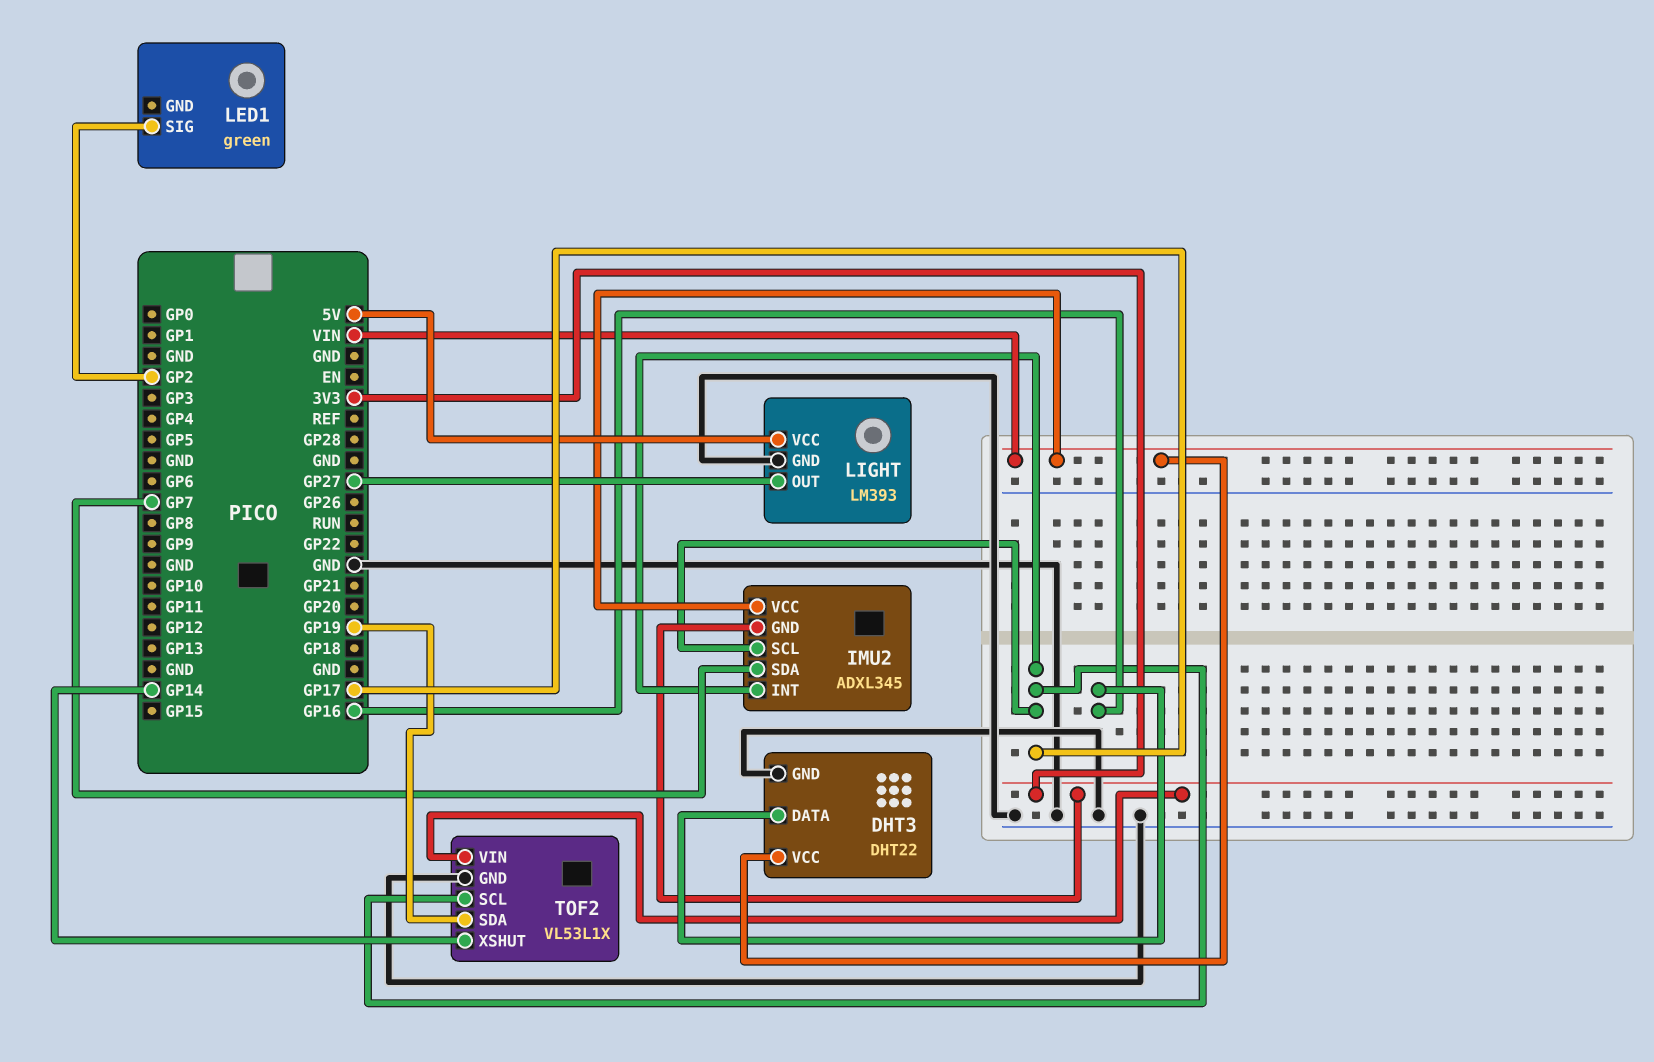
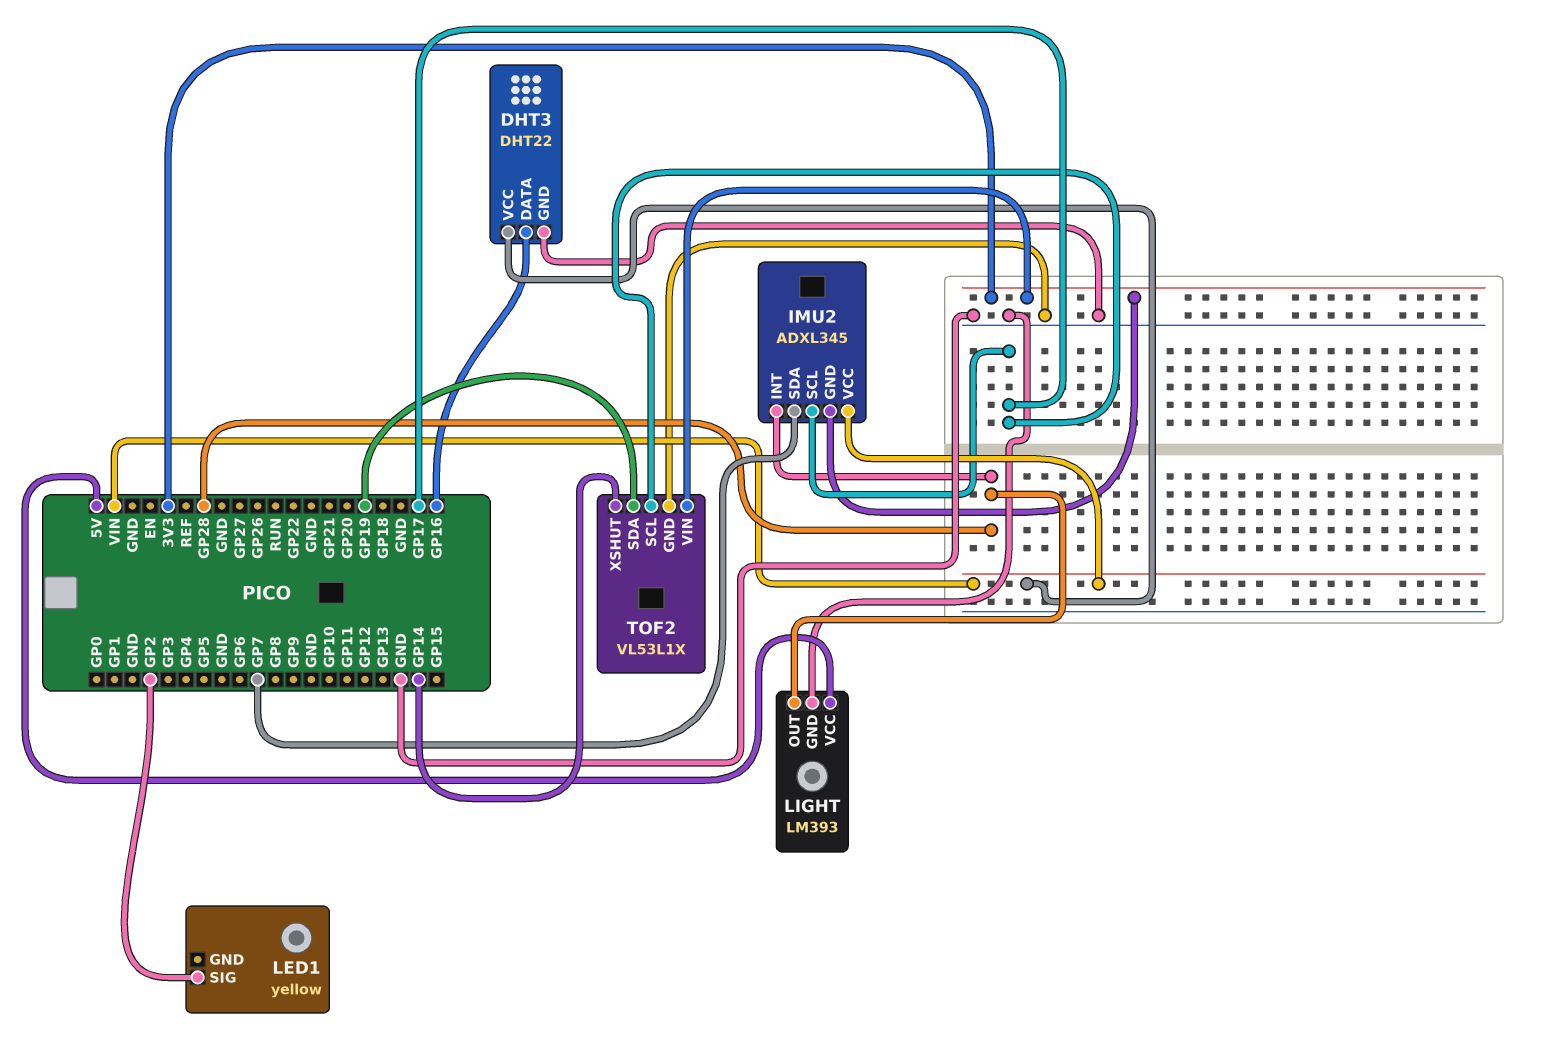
IMU2 pin INT: GP17 -> GP28
LED1: green -> yellow
LIGHT pin OUT: GP27 -> GP28

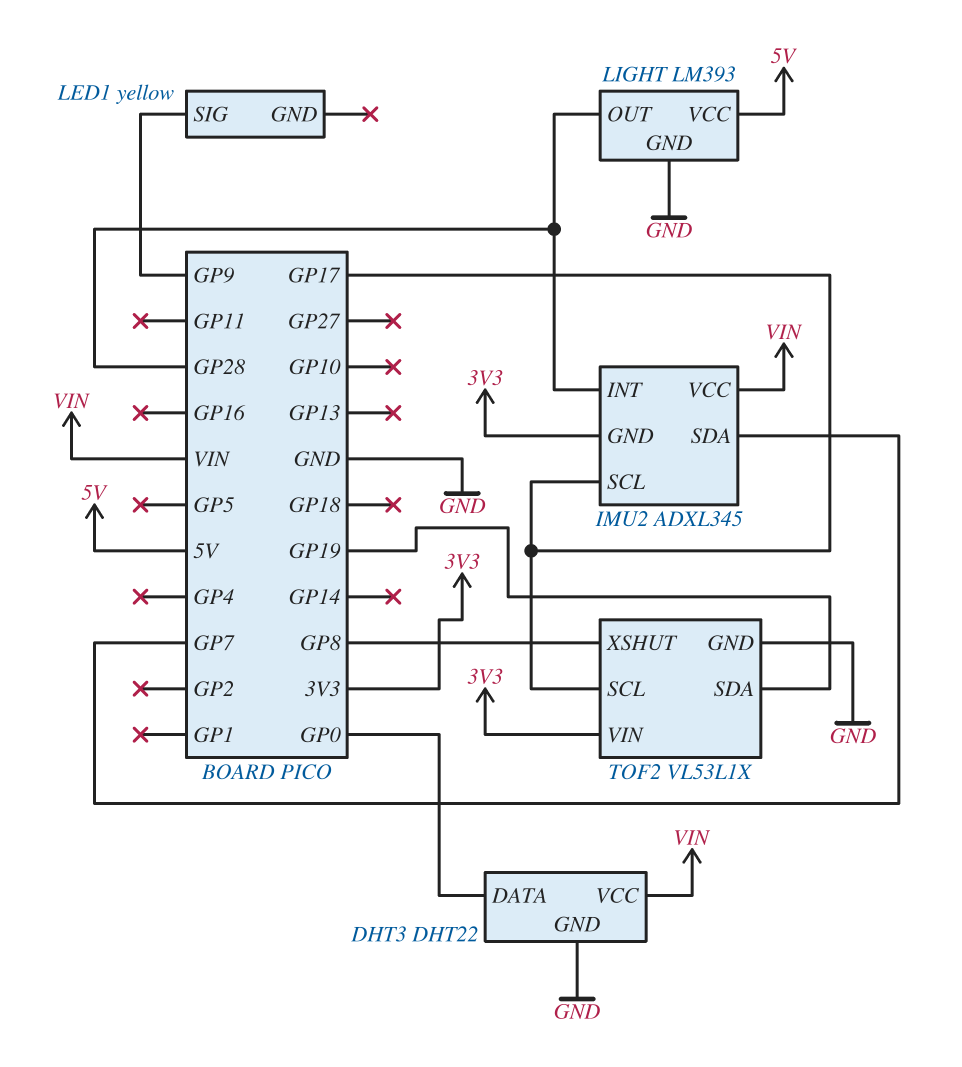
DHT3 pin DATA: GP16 -> GP0
LED1 pin SIG: GP2 -> GP9
TOF2 pin XSHUT: GP14 -> GP8

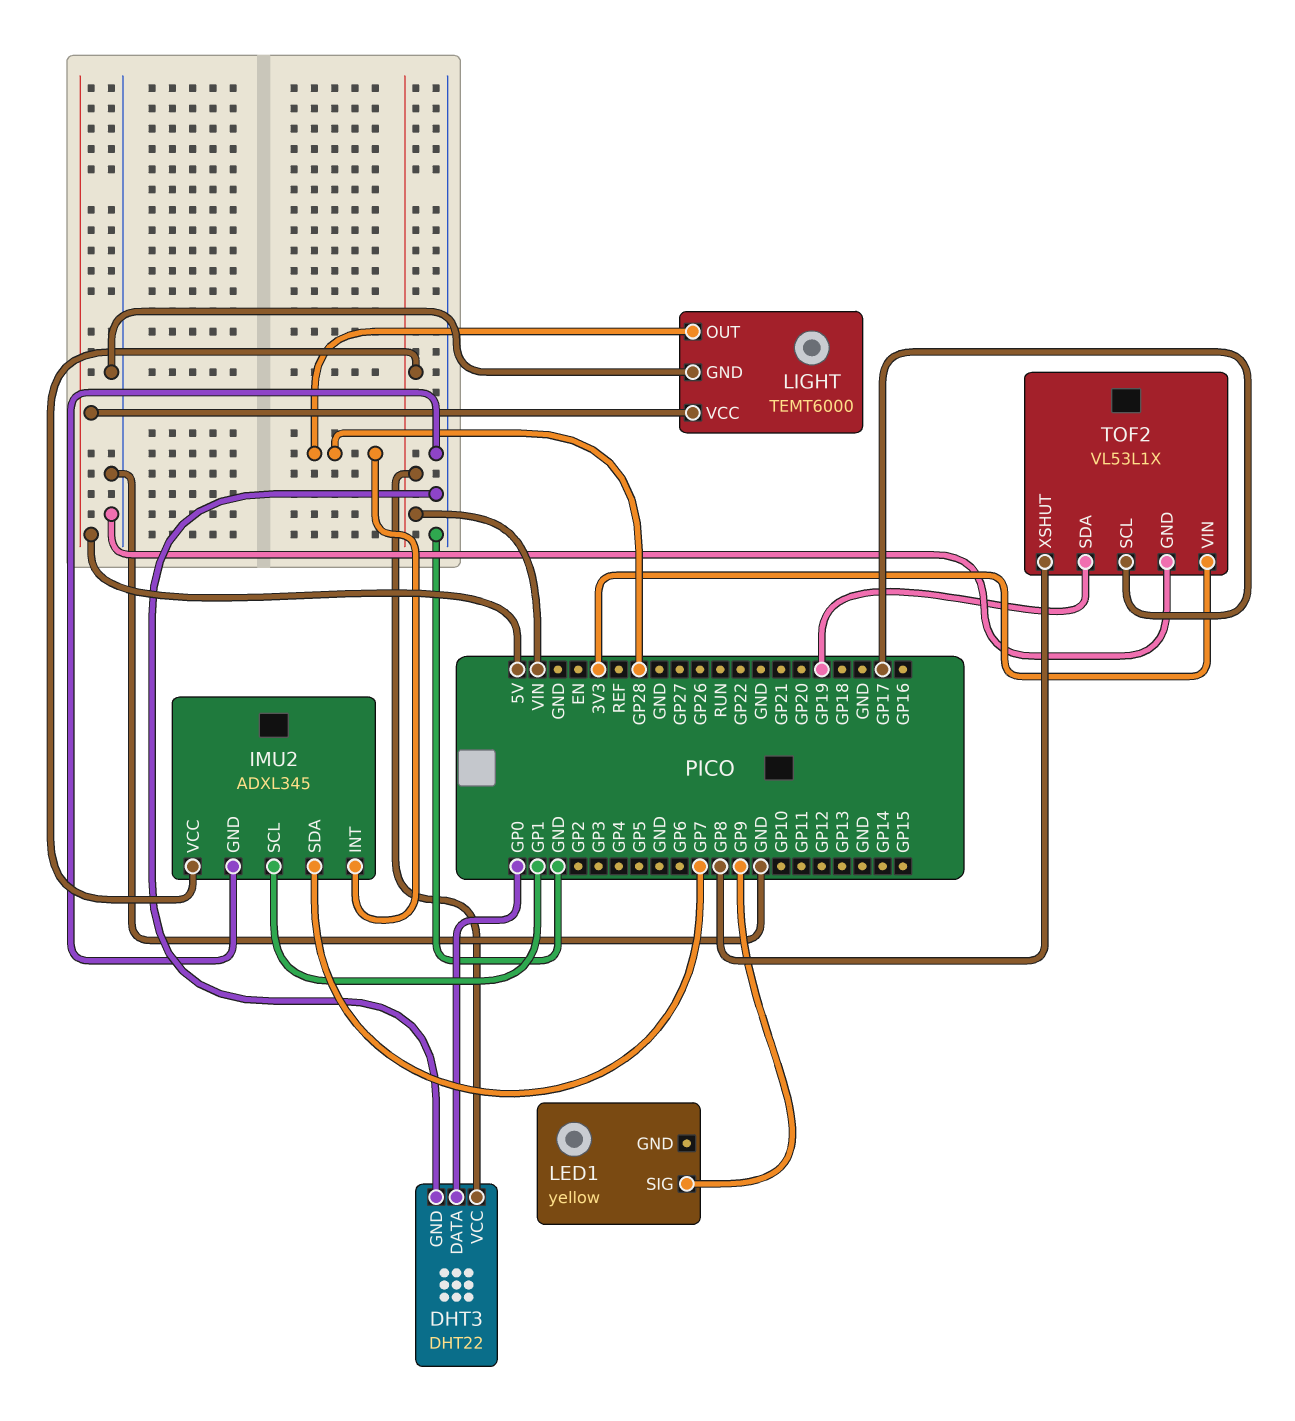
IMU2 pin GND: 3V3 -> GND
IMU2 pin SCL: GP17 -> GP1
LIGHT: LM393 -> TEMT6000

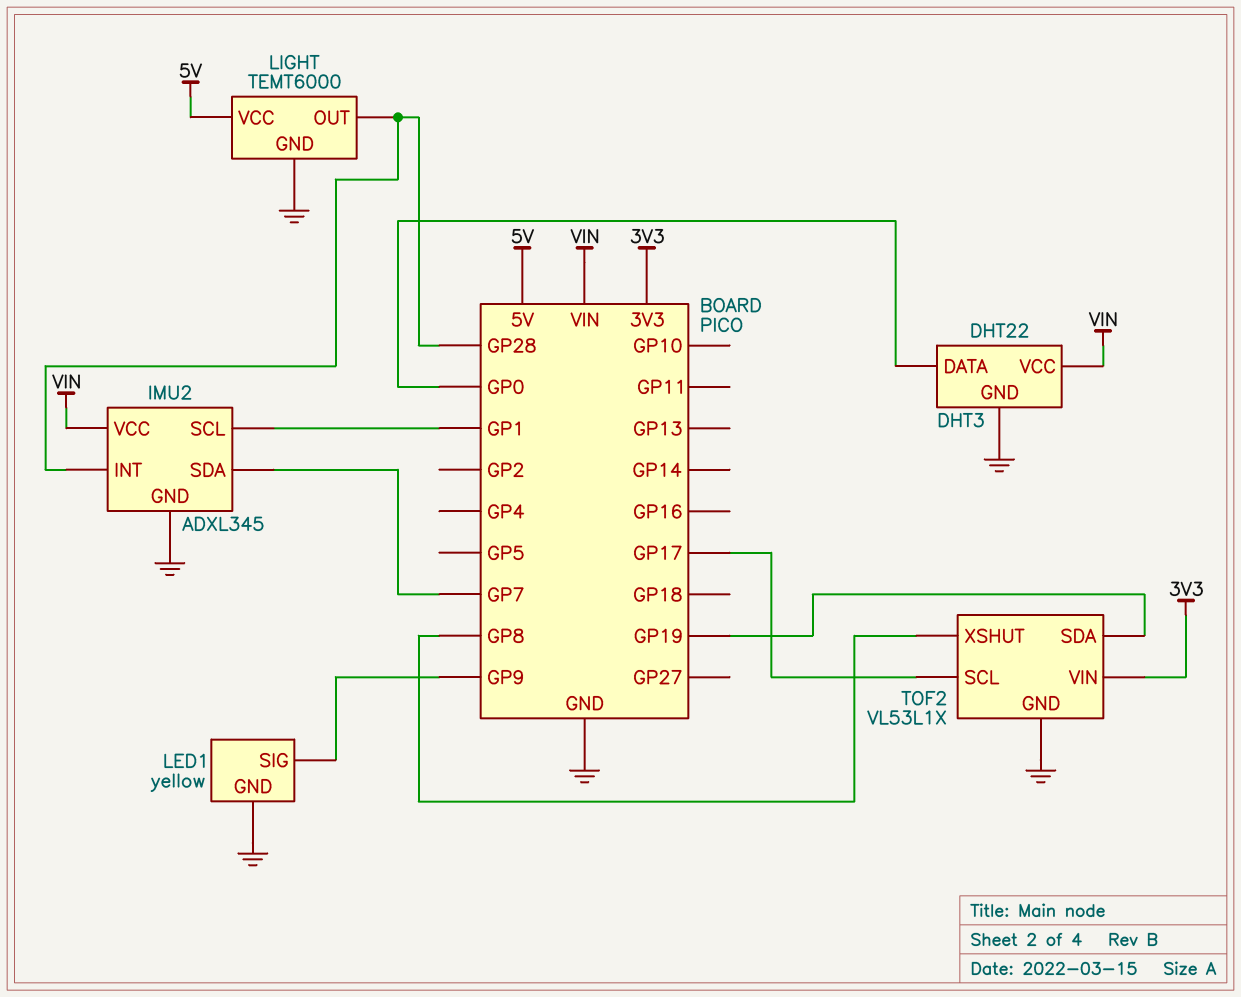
LED1 pin GND: none -> GND

